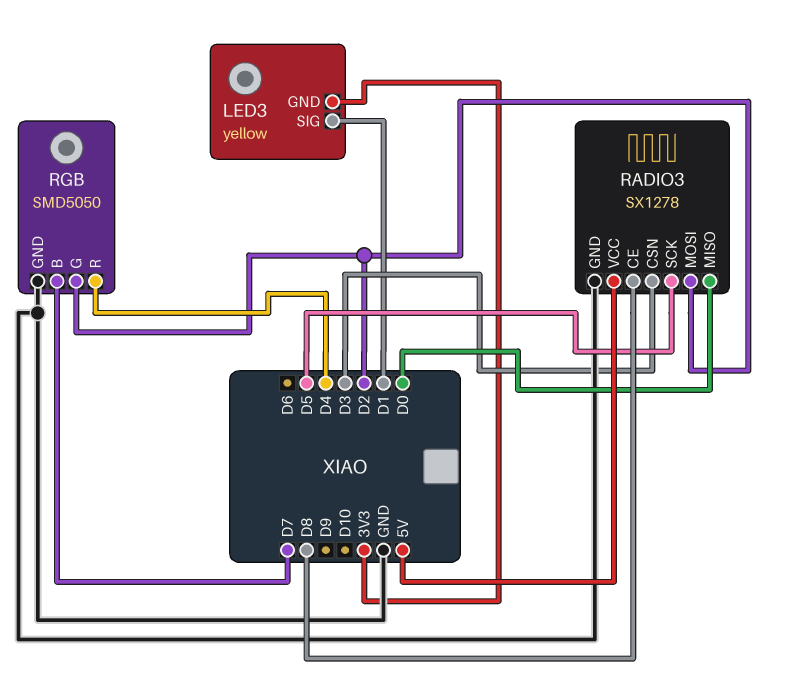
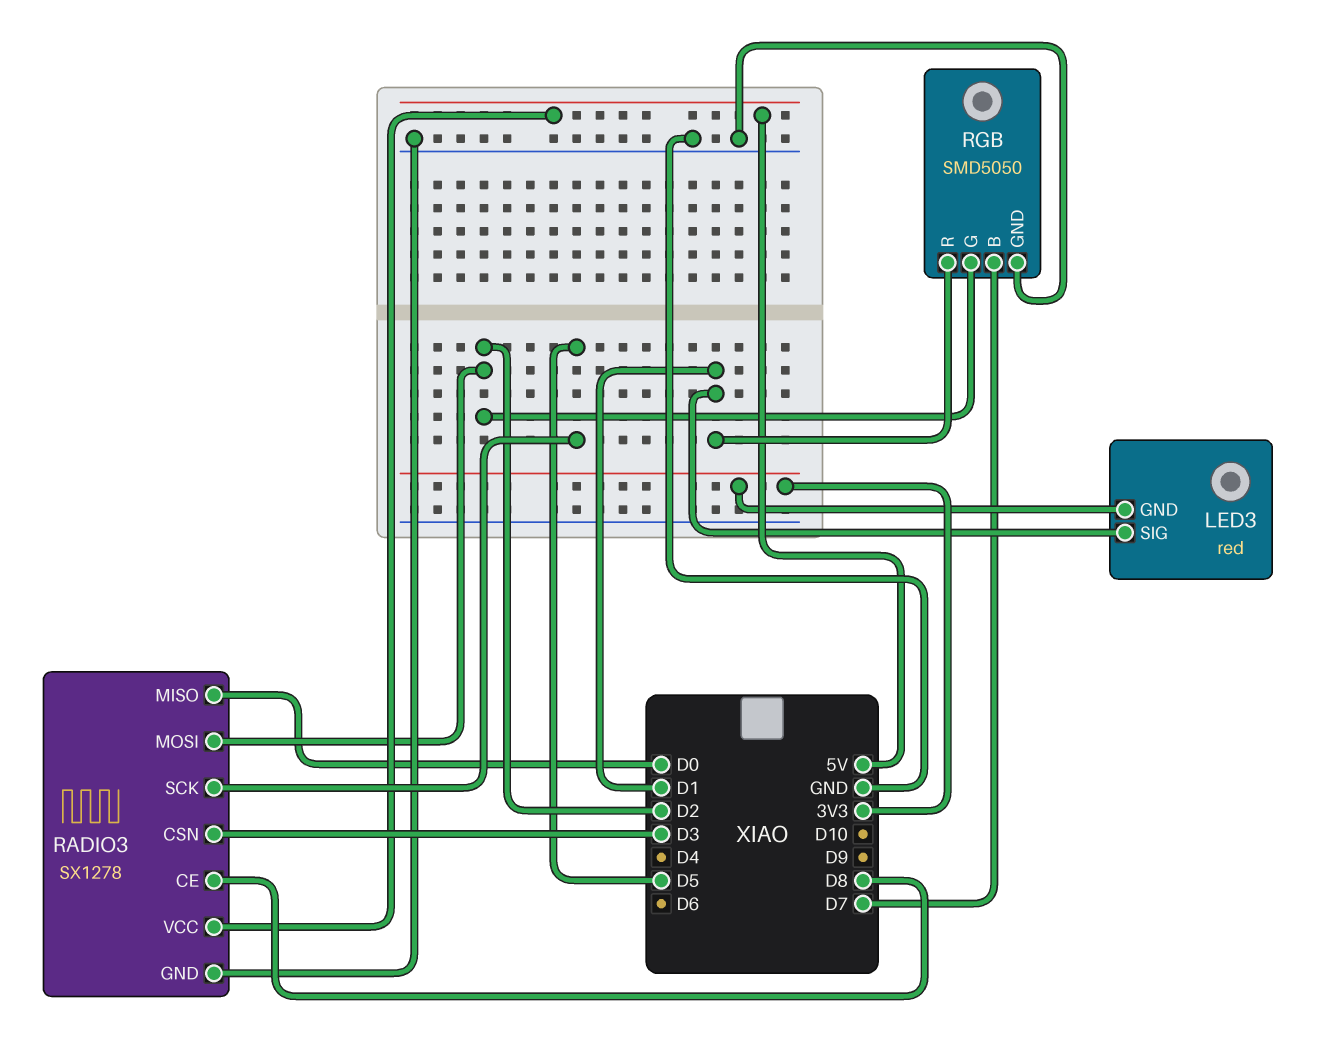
LED3: yellow -> red
RGB pin R: D4 -> D1

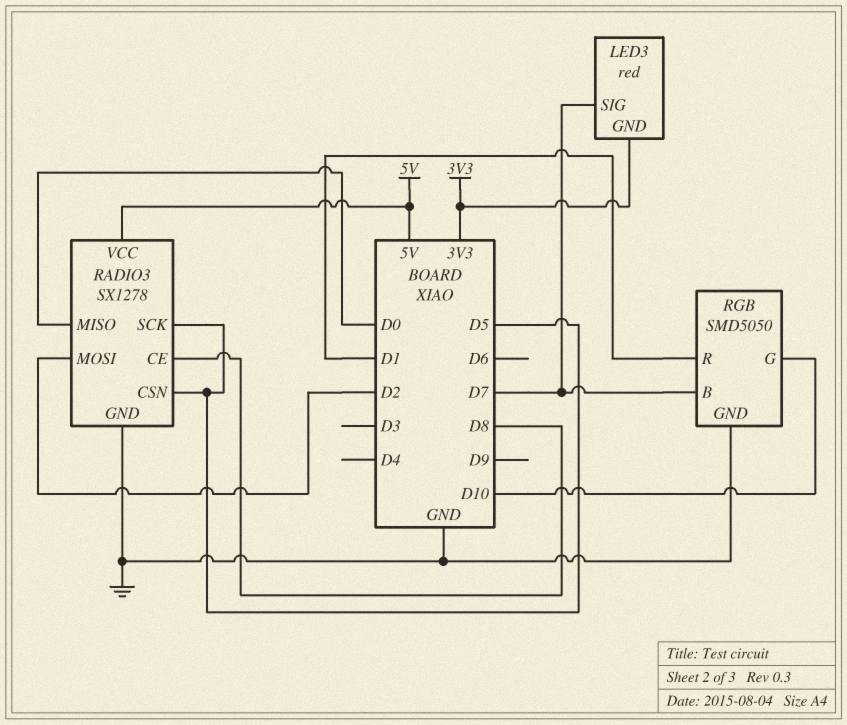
LED3 pin SIG: D1 -> D7
RADIO3 pin CSN: D3 -> D5
RGB pin G: D2 -> D10

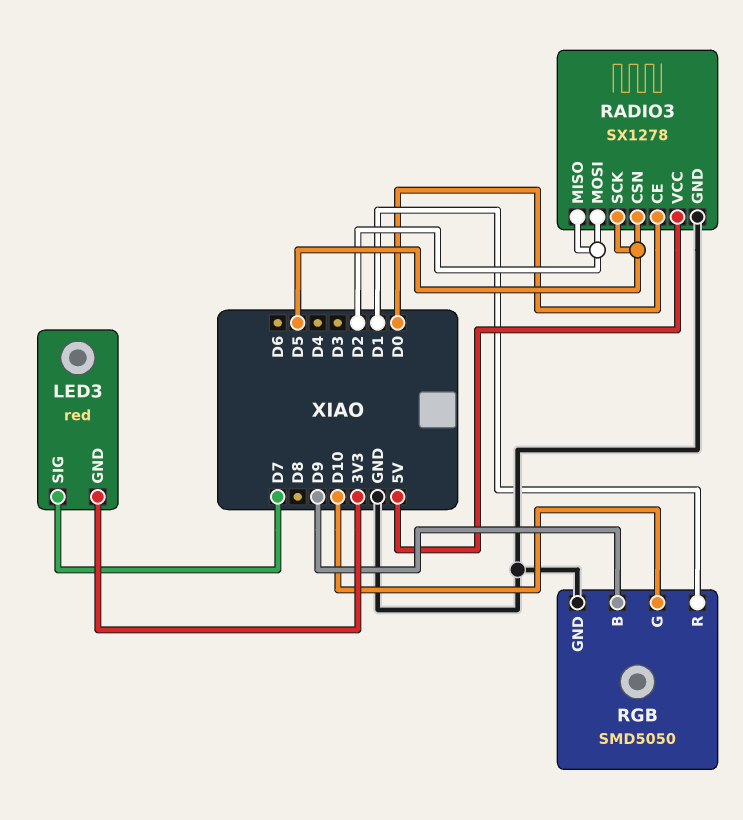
RADIO3 pin CE: D8 -> D0
RADIO3 pin MISO: D0 -> D2
RGB pin B: D7 -> D9

